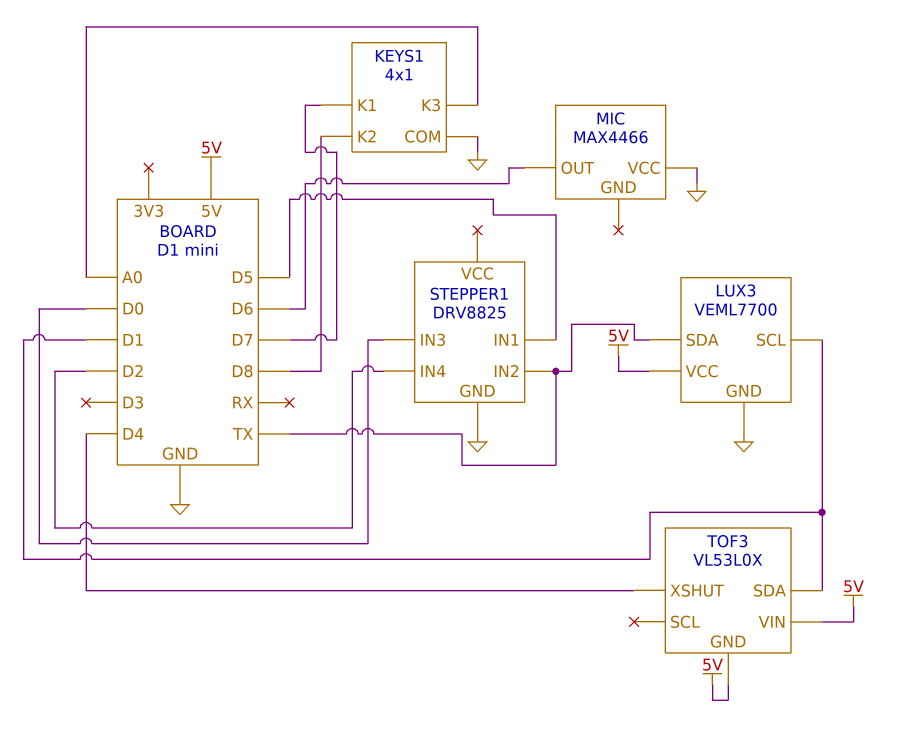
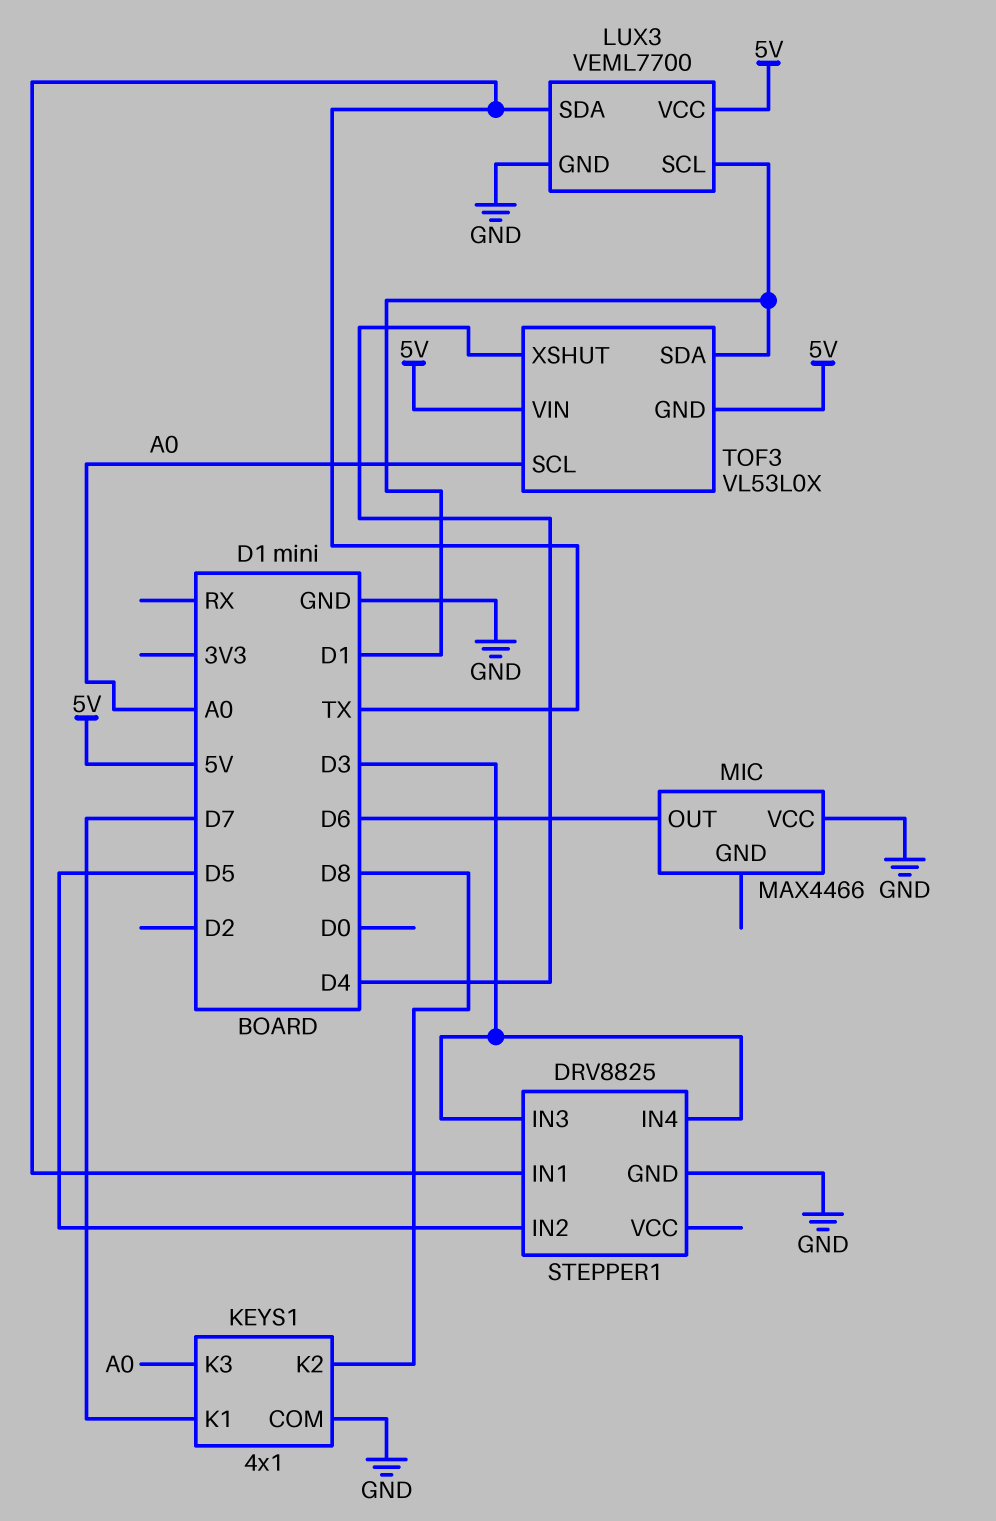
STEPPER1 pin IN1: D5 -> TX
STEPPER1 pin IN2: TX -> D5
STEPPER1 pin IN3: D0 -> D3
STEPPER1 pin IN4: D2 -> D3
TOF3 pin SCL: none -> A0

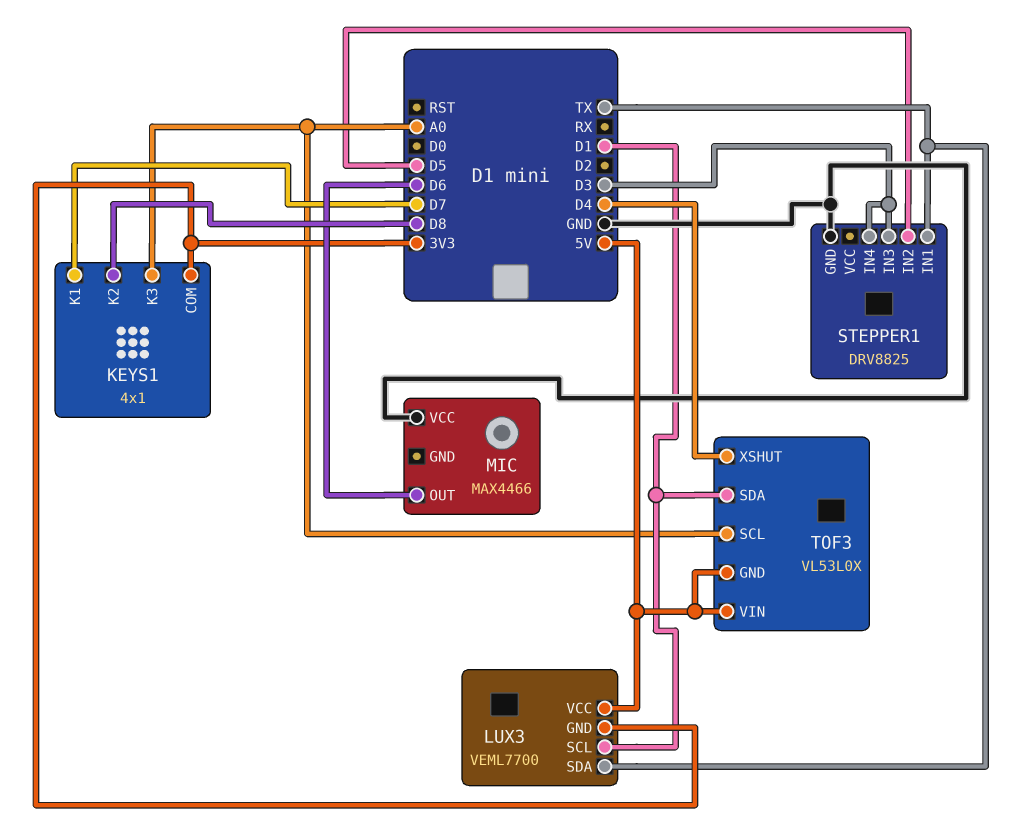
KEYS1 pin COM: GND -> 3V3
LUX3 pin GND: GND -> 3V3

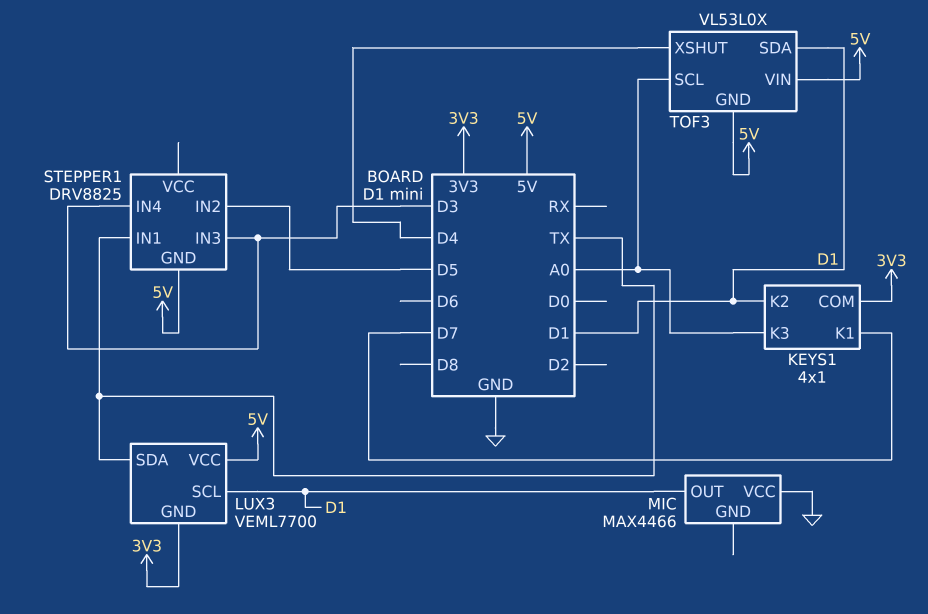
KEYS1 pin K2: D8 -> D1
MIC pin OUT: D6 -> D1
STEPPER1 pin GND: GND -> 5V

